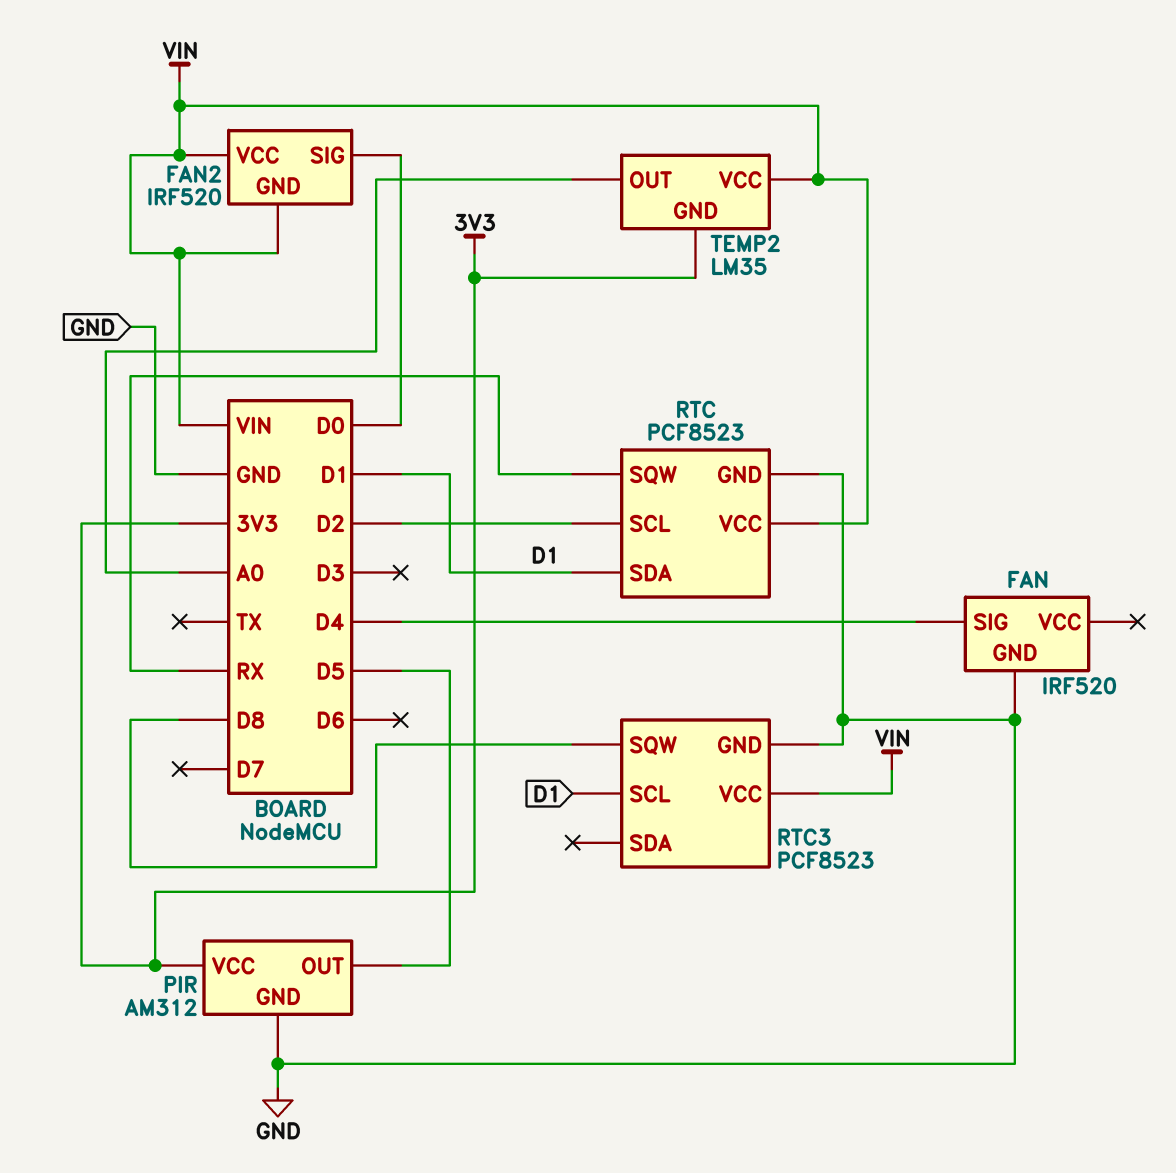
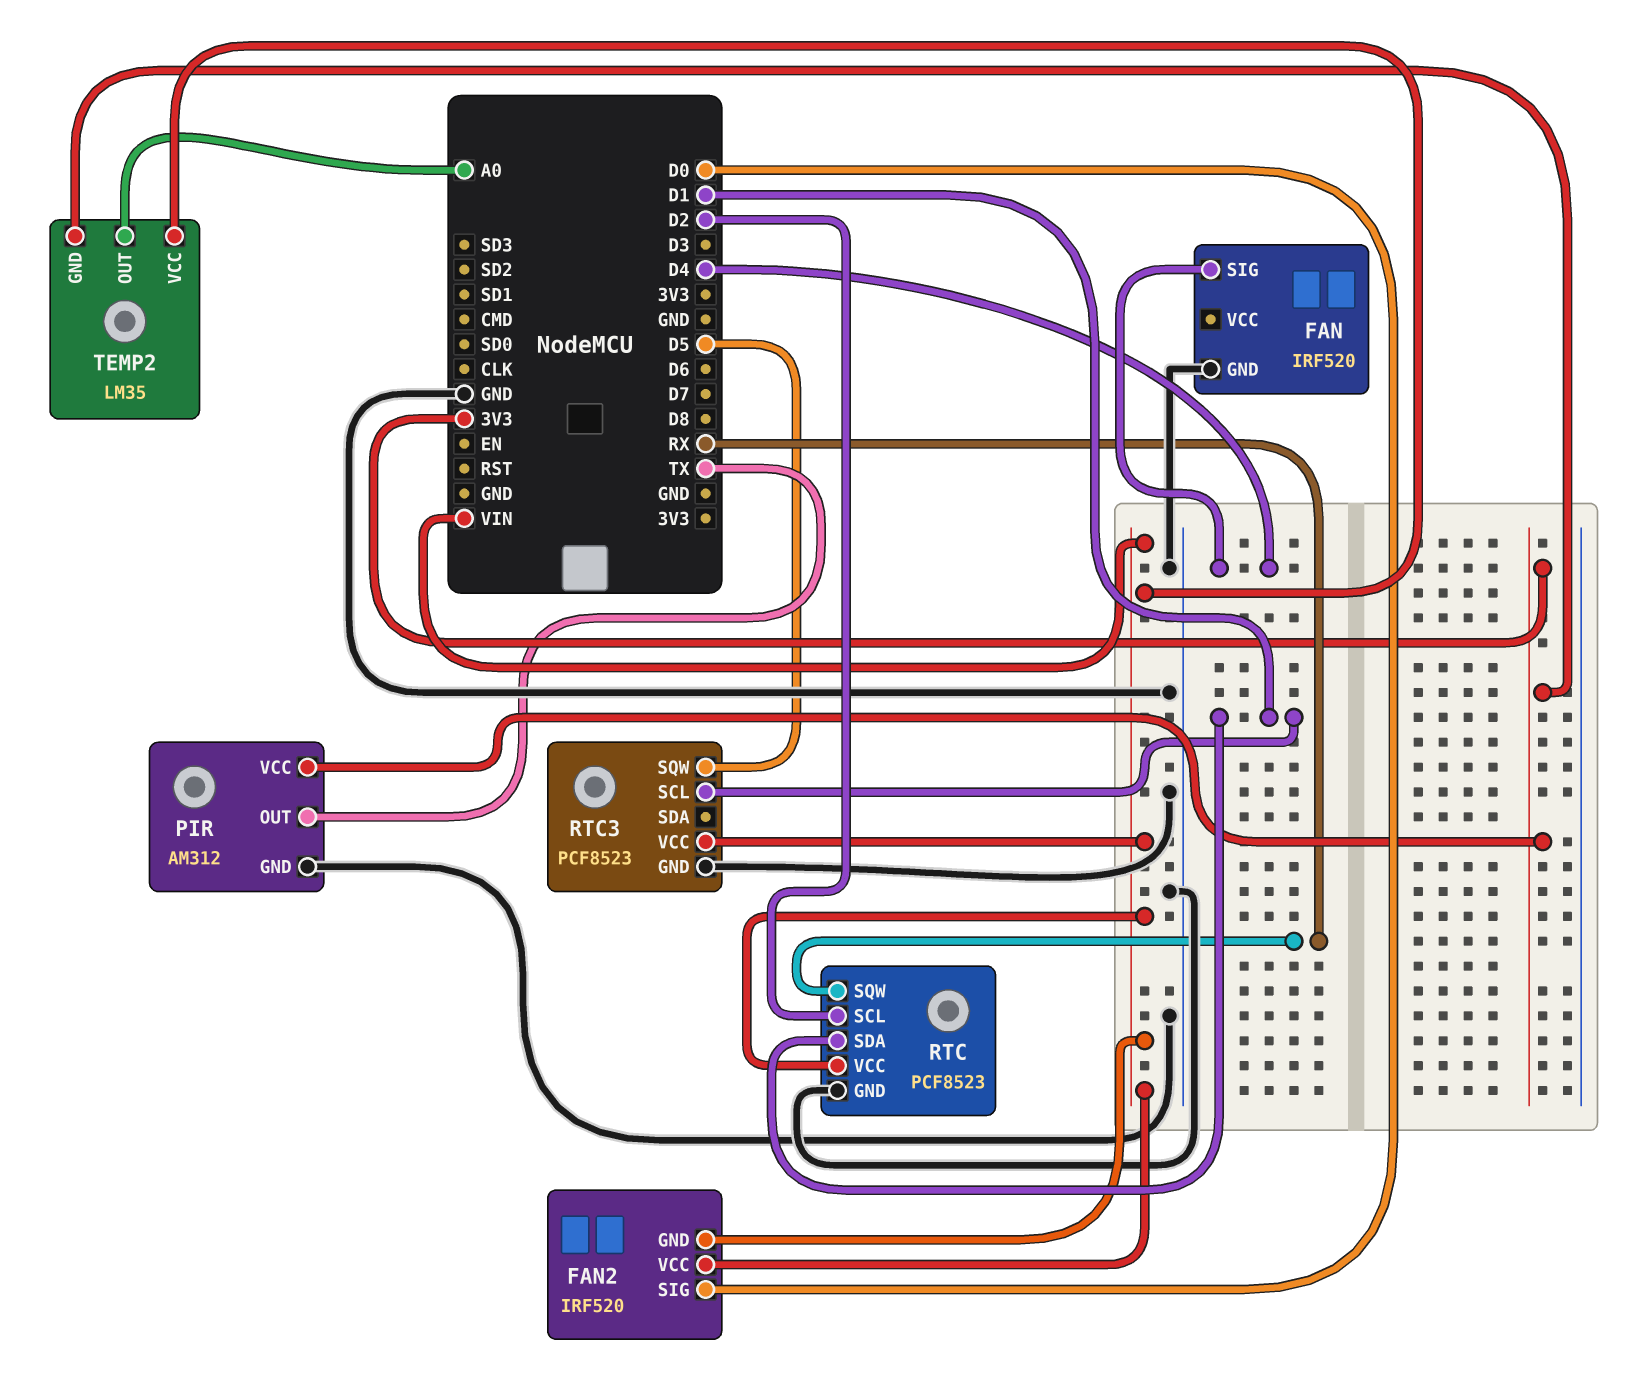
PIR pin OUT: D5 -> TX
RTC3 pin SQW: D8 -> D5

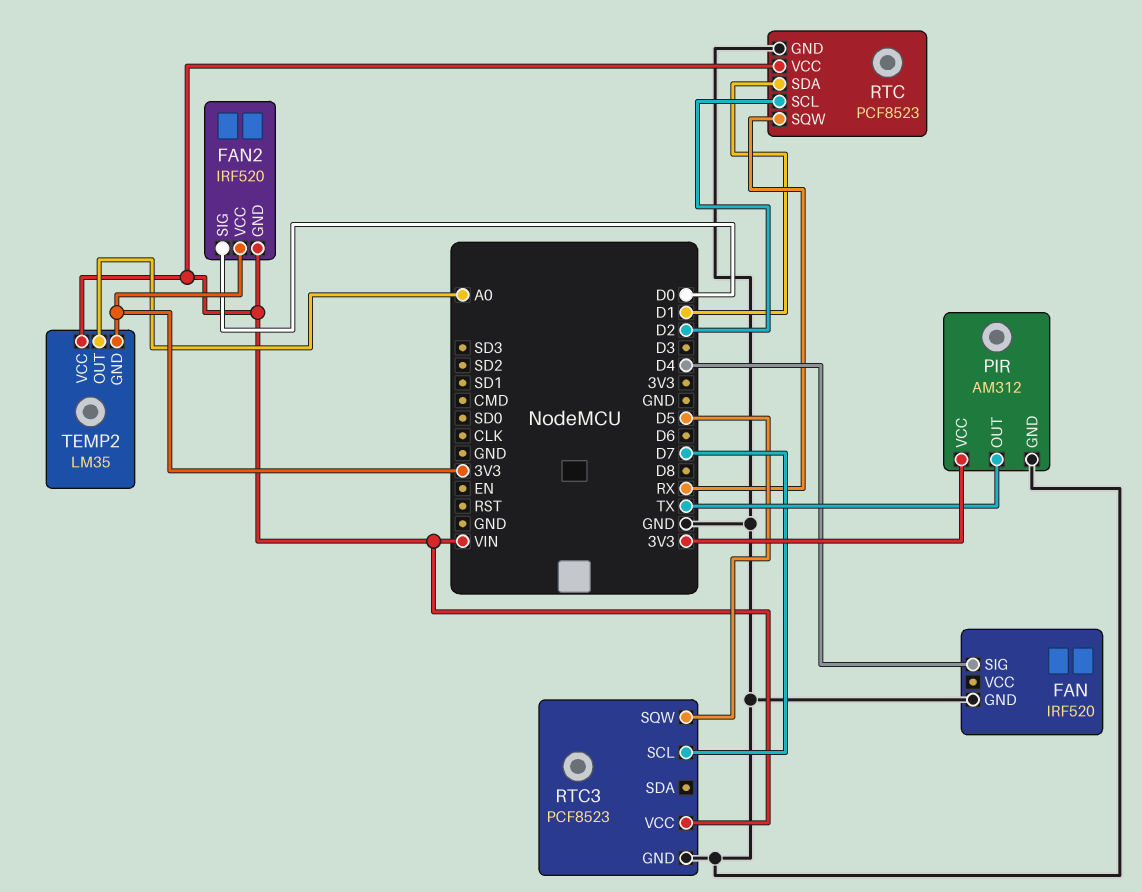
FAN2 pin VCC: VIN -> 3V3
RTC3 pin SCL: D1 -> D7

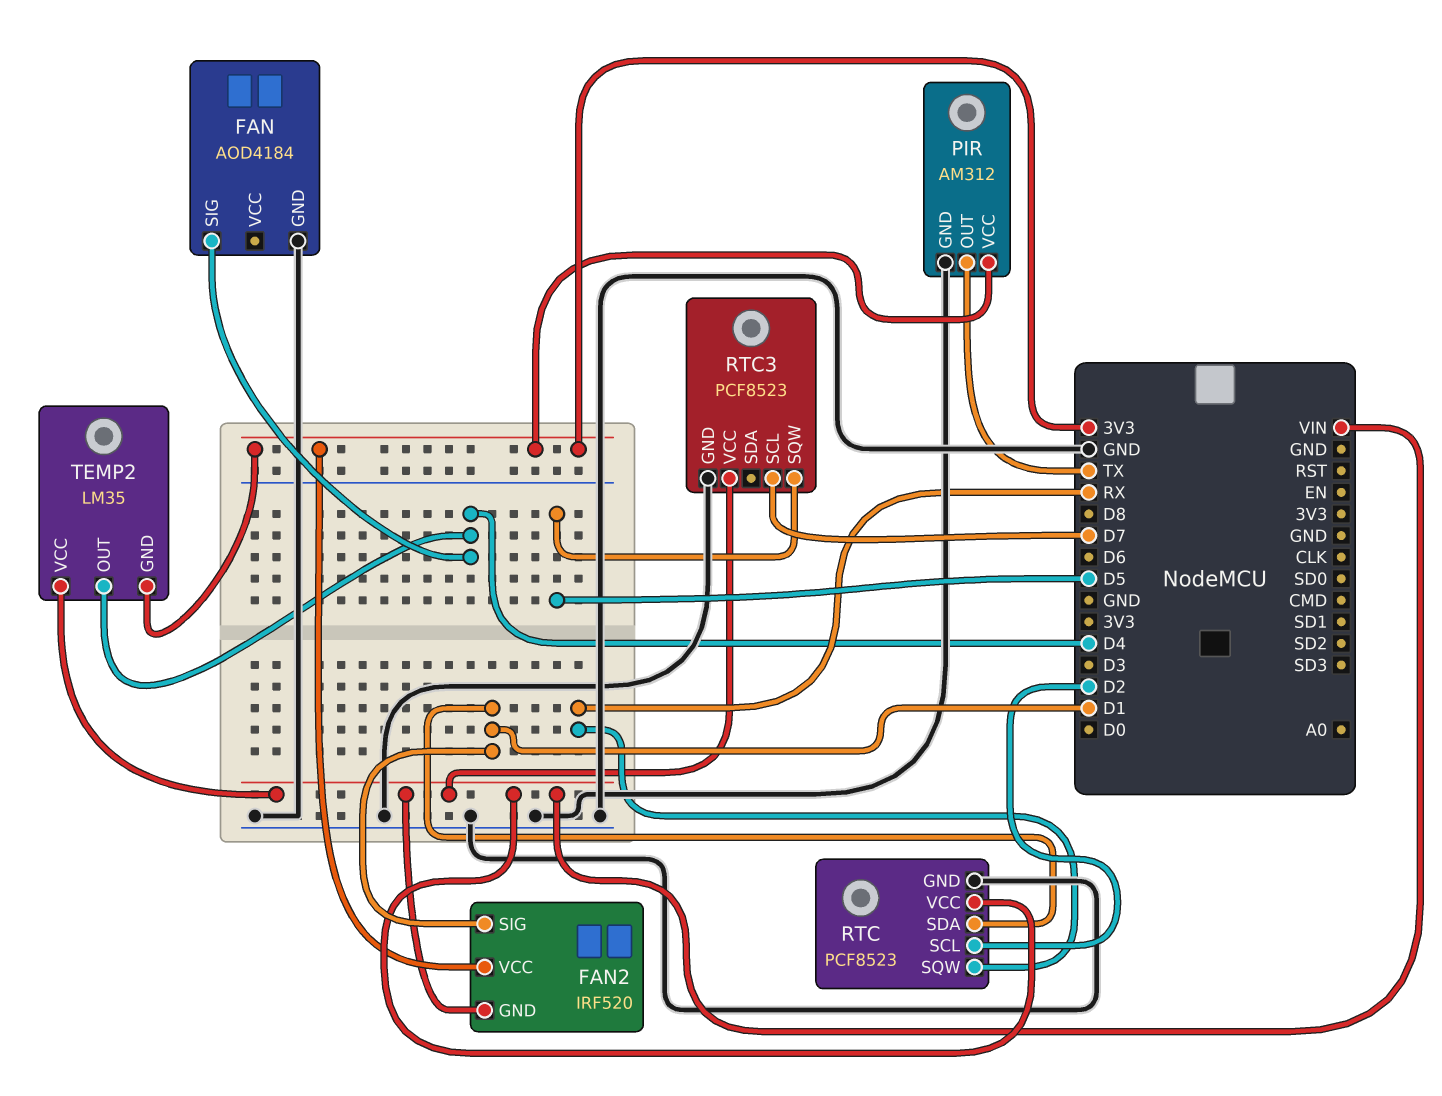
FAN: IRF520 -> AOD4184
FAN2 pin SIG: D0 -> D1
TEMP2 pin OUT: A0 -> D4

